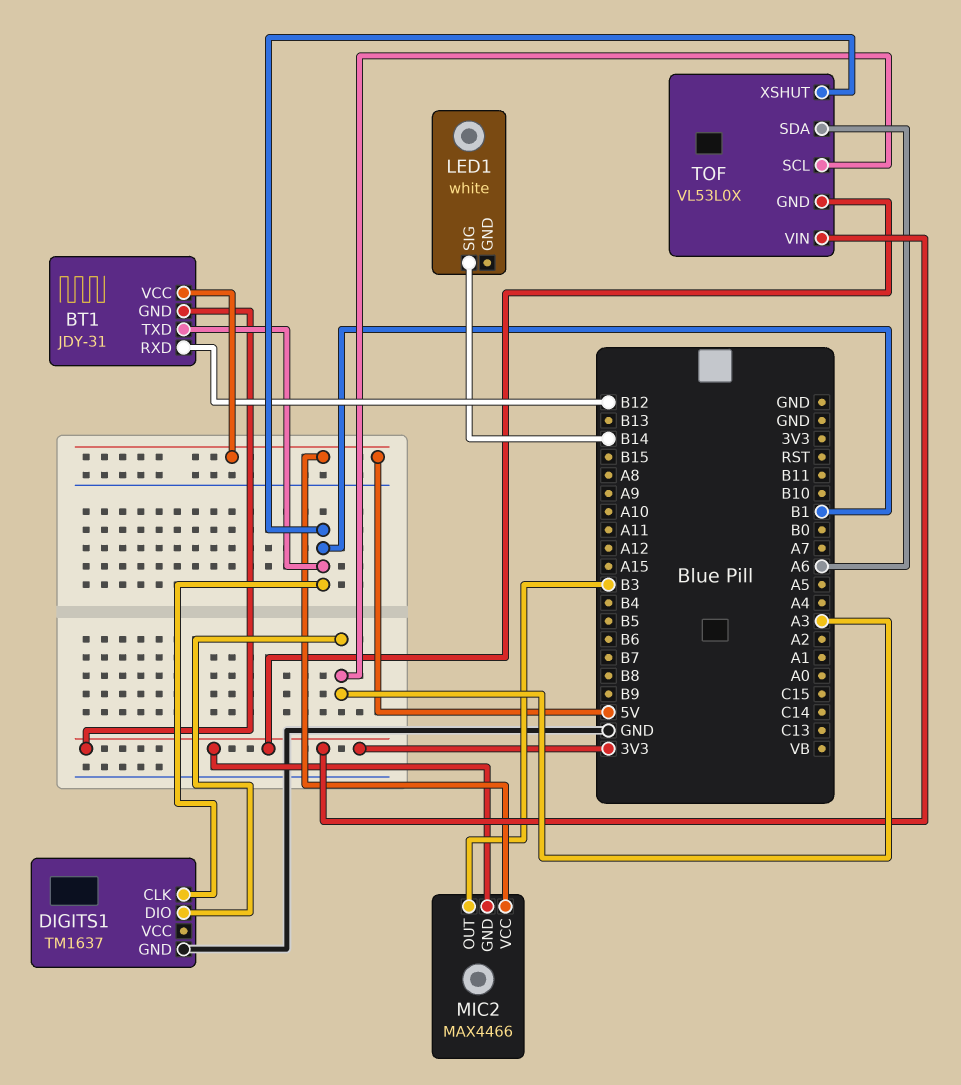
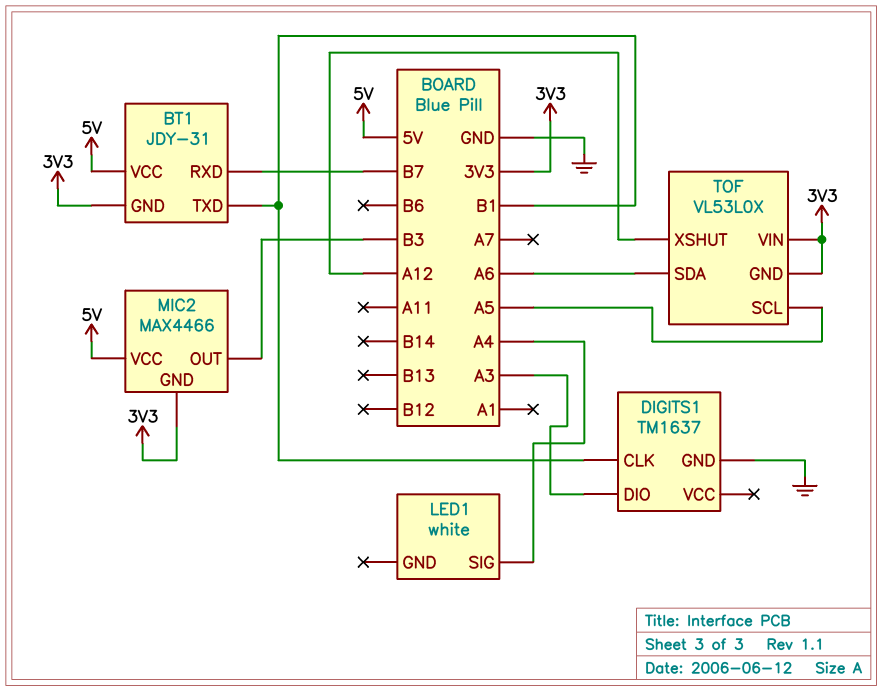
BT1 pin RXD: B12 -> B7
LED1 pin SIG: B14 -> A4
TOF pin SCL: A3 -> A5
TOF pin XSHUT: B1 -> A12

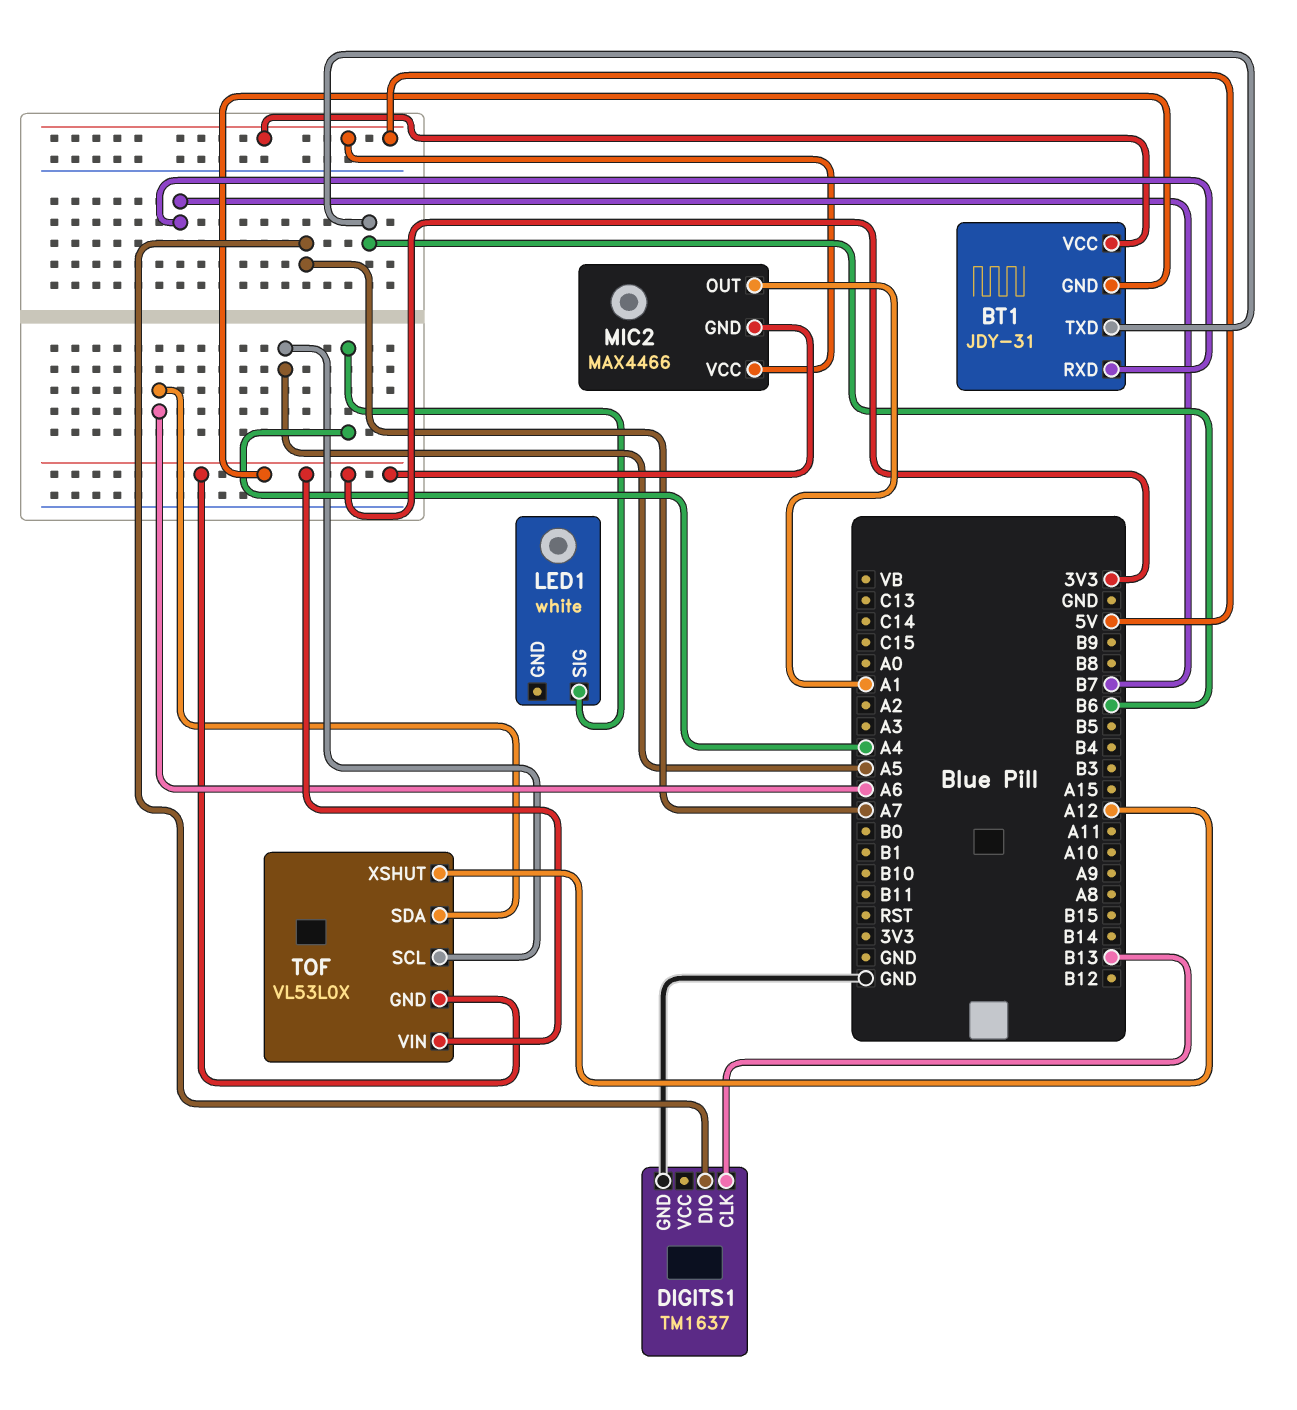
BT1 pin TXD: B1 -> B6
DIGITS1 pin CLK: B1 -> B13
DIGITS1 pin DIO: A3 -> A7
MIC2 pin OUT: B3 -> A1

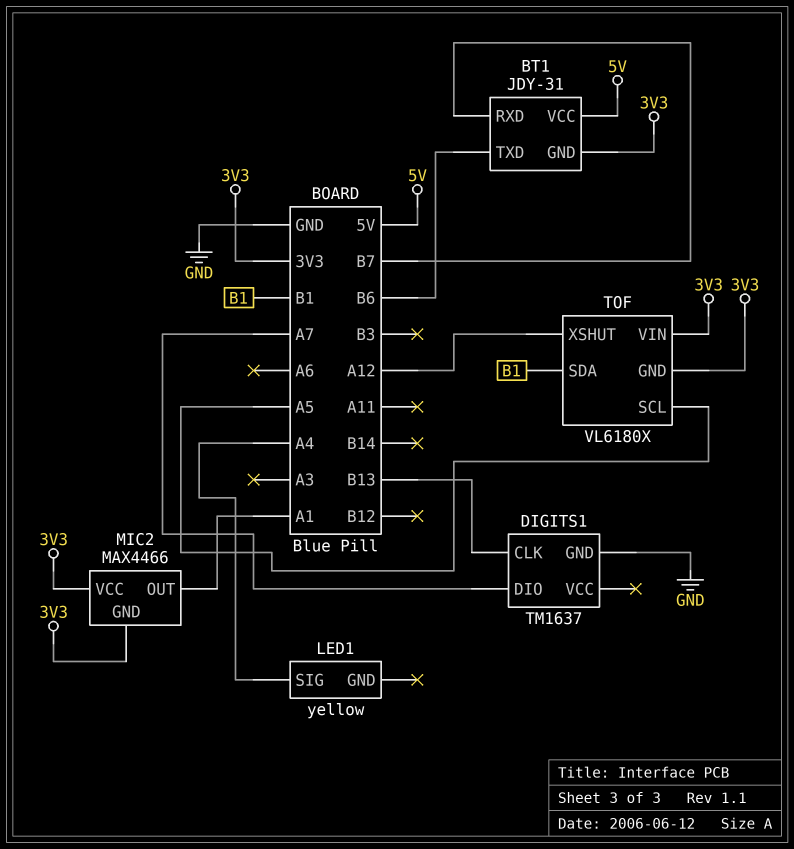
LED1: white -> yellow
MIC2 pin VCC: 5V -> 3V3
TOF: VL53L0X -> VL6180X
TOF pin SDA: A6 -> B1

